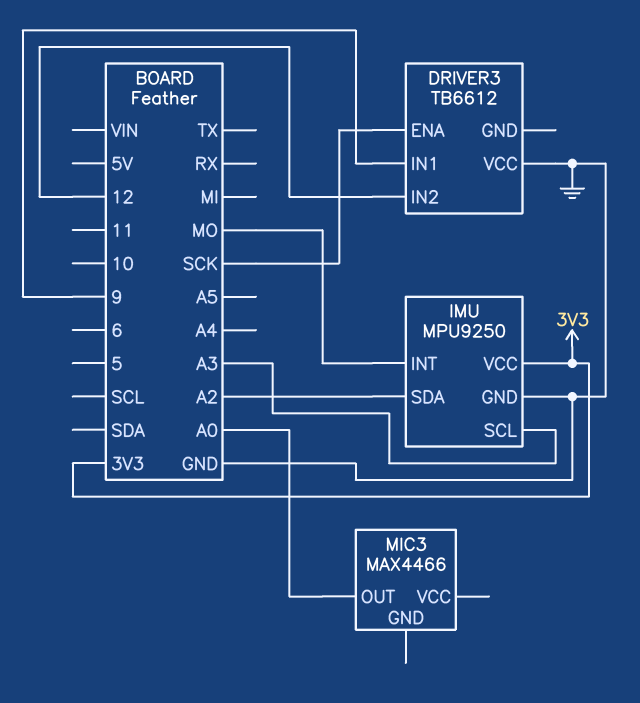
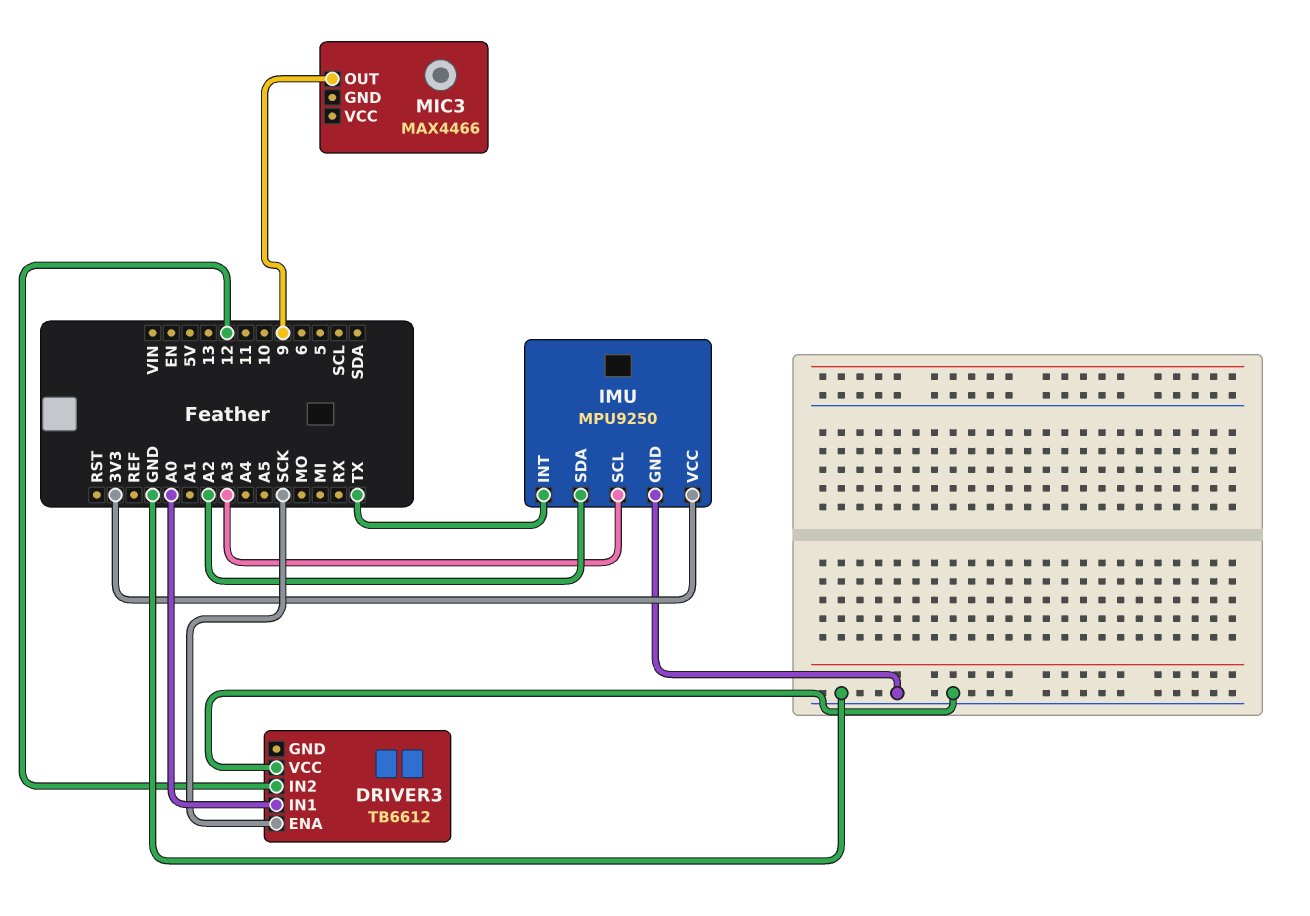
DRIVER3 pin IN1: 9 -> A0
IMU pin INT: MO -> TX
MIC3 pin OUT: A0 -> 9

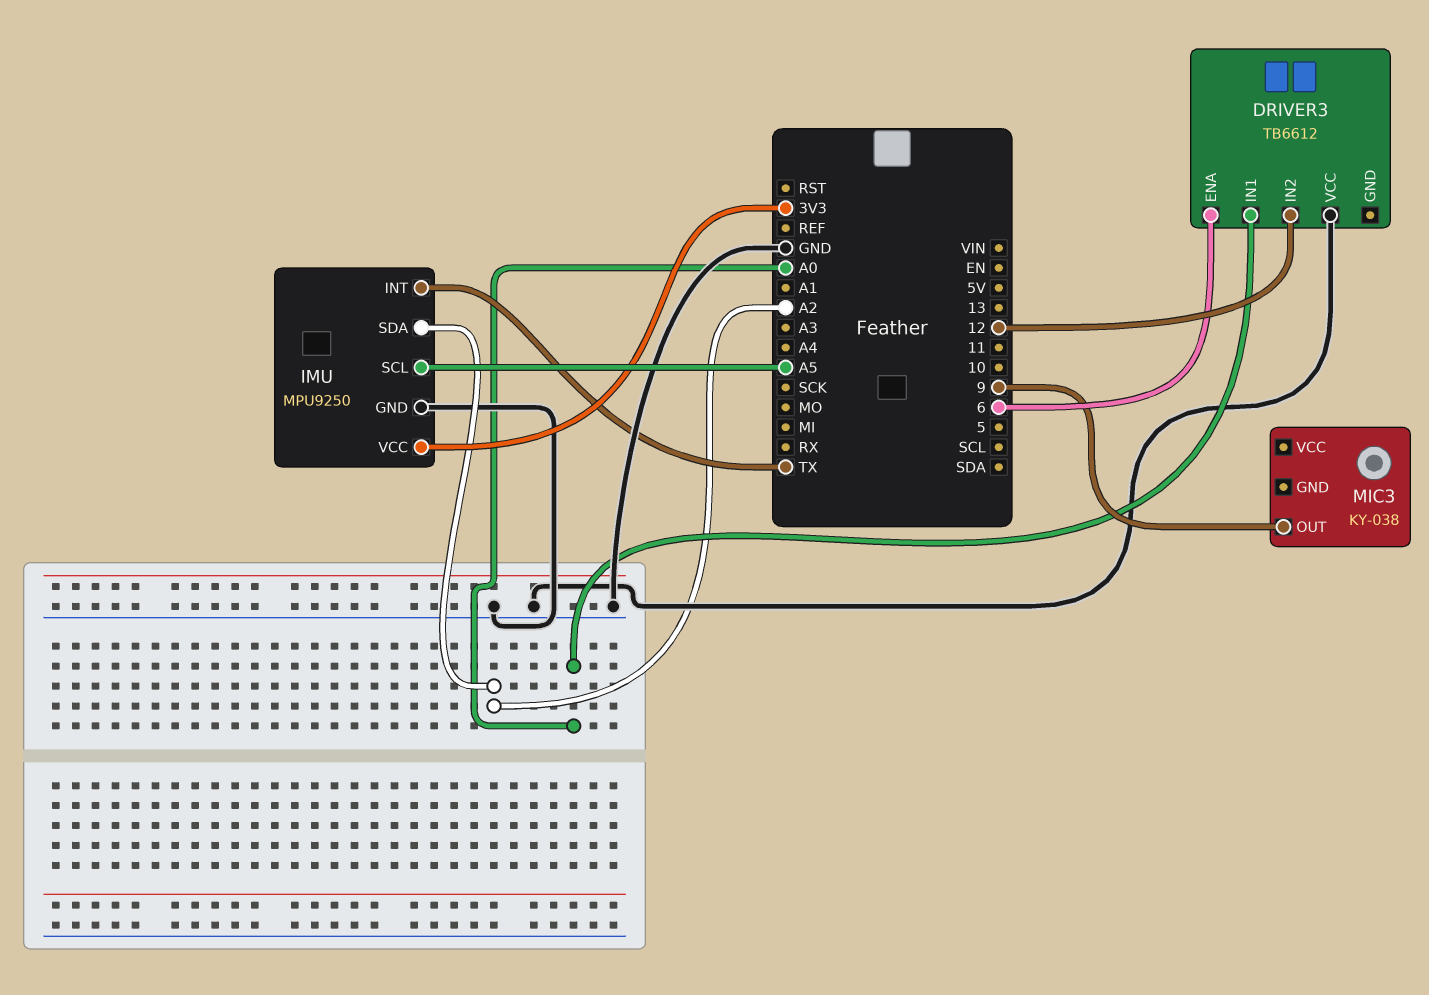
DRIVER3 pin ENA: SCK -> 6
IMU pin SCL: A3 -> A5
MIC3: MAX4466 -> KY-038

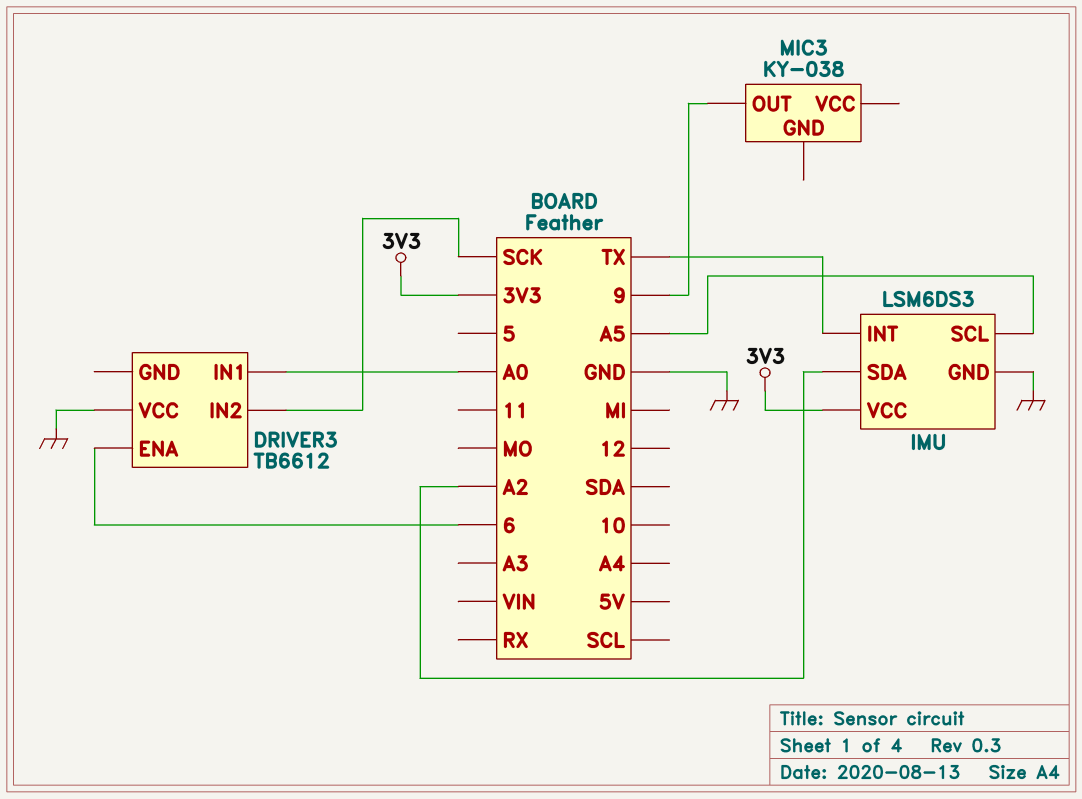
DRIVER3 pin IN2: 12 -> SCK
IMU: MPU9250 -> LSM6DS3

